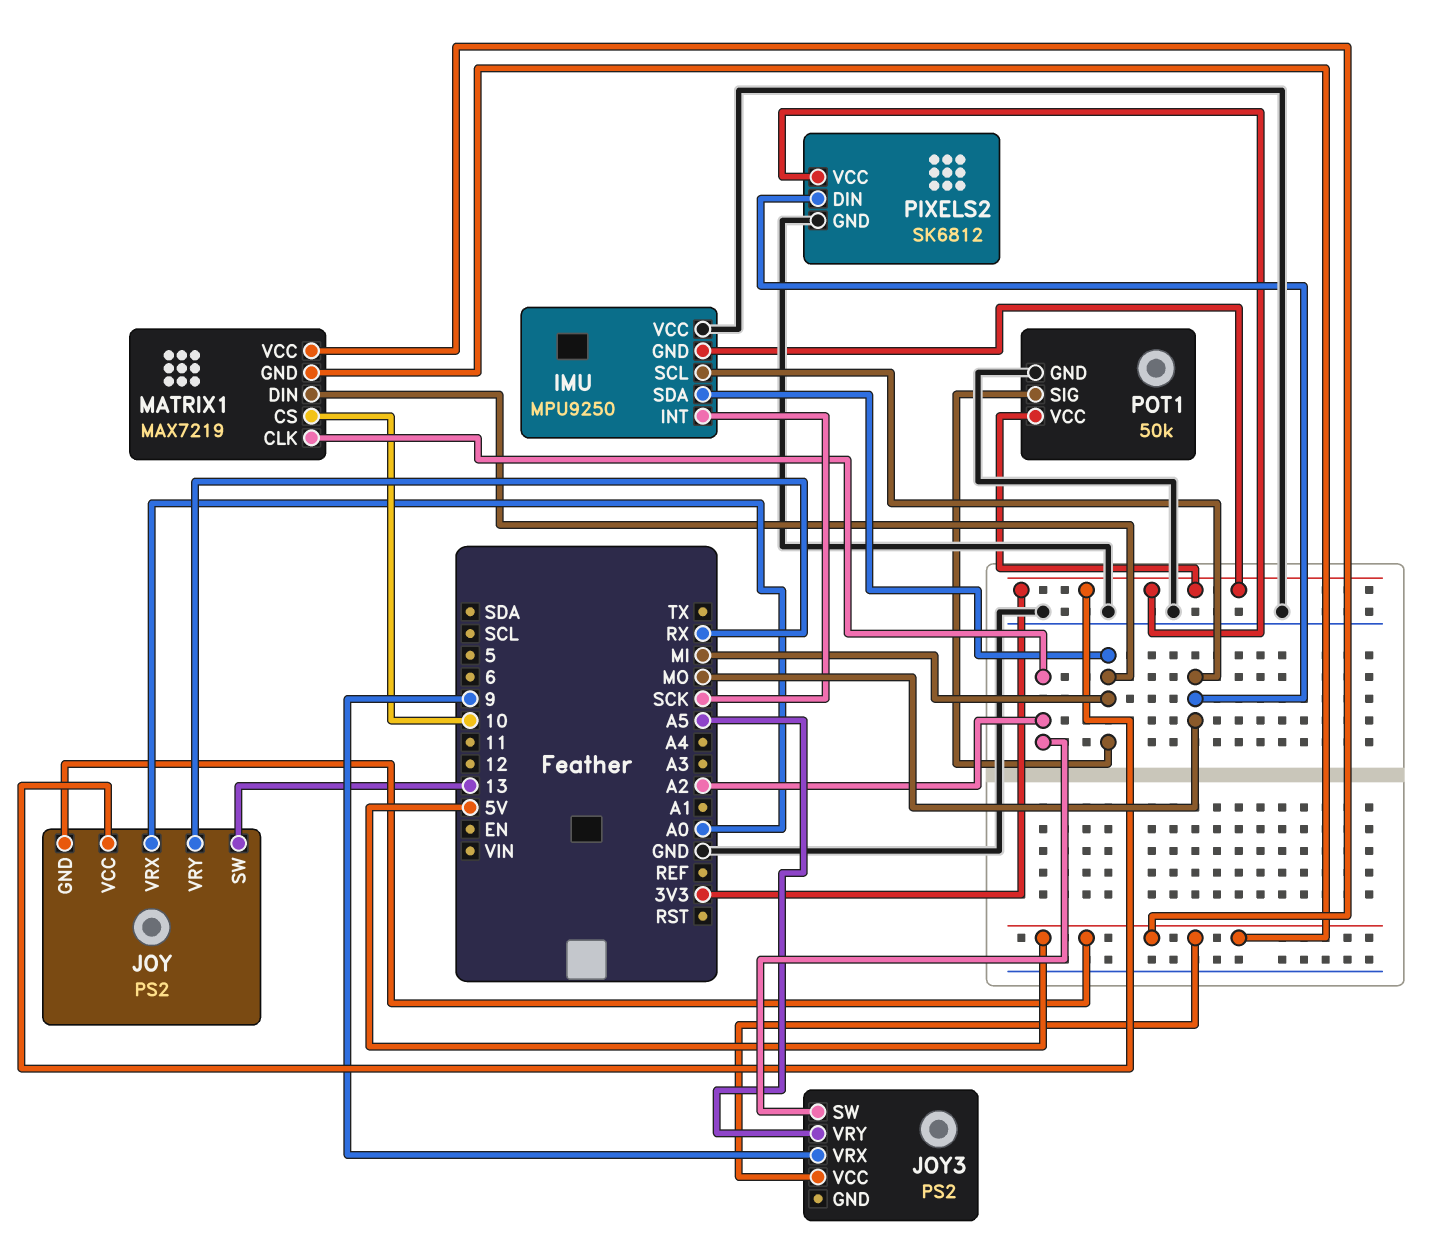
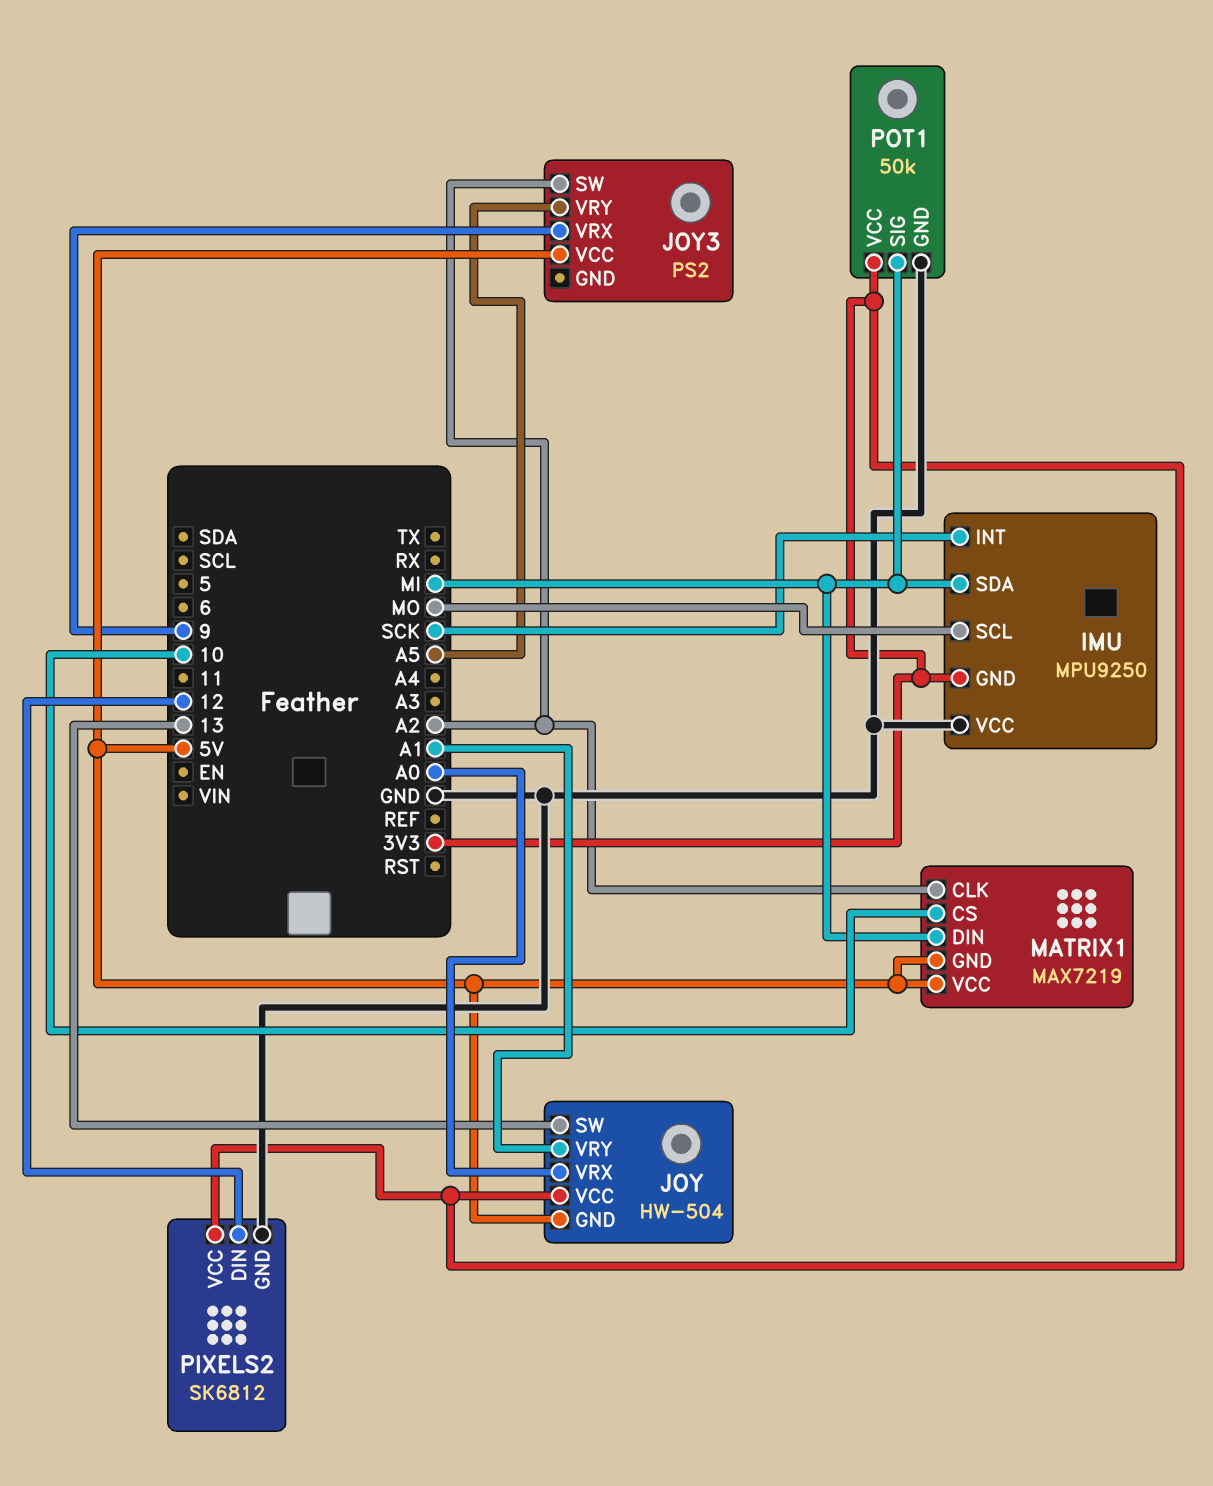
JOY: PS2 -> HW-504
JOY pin VRY: RX -> A1
PIXELS2 pin DIN: MO -> 12

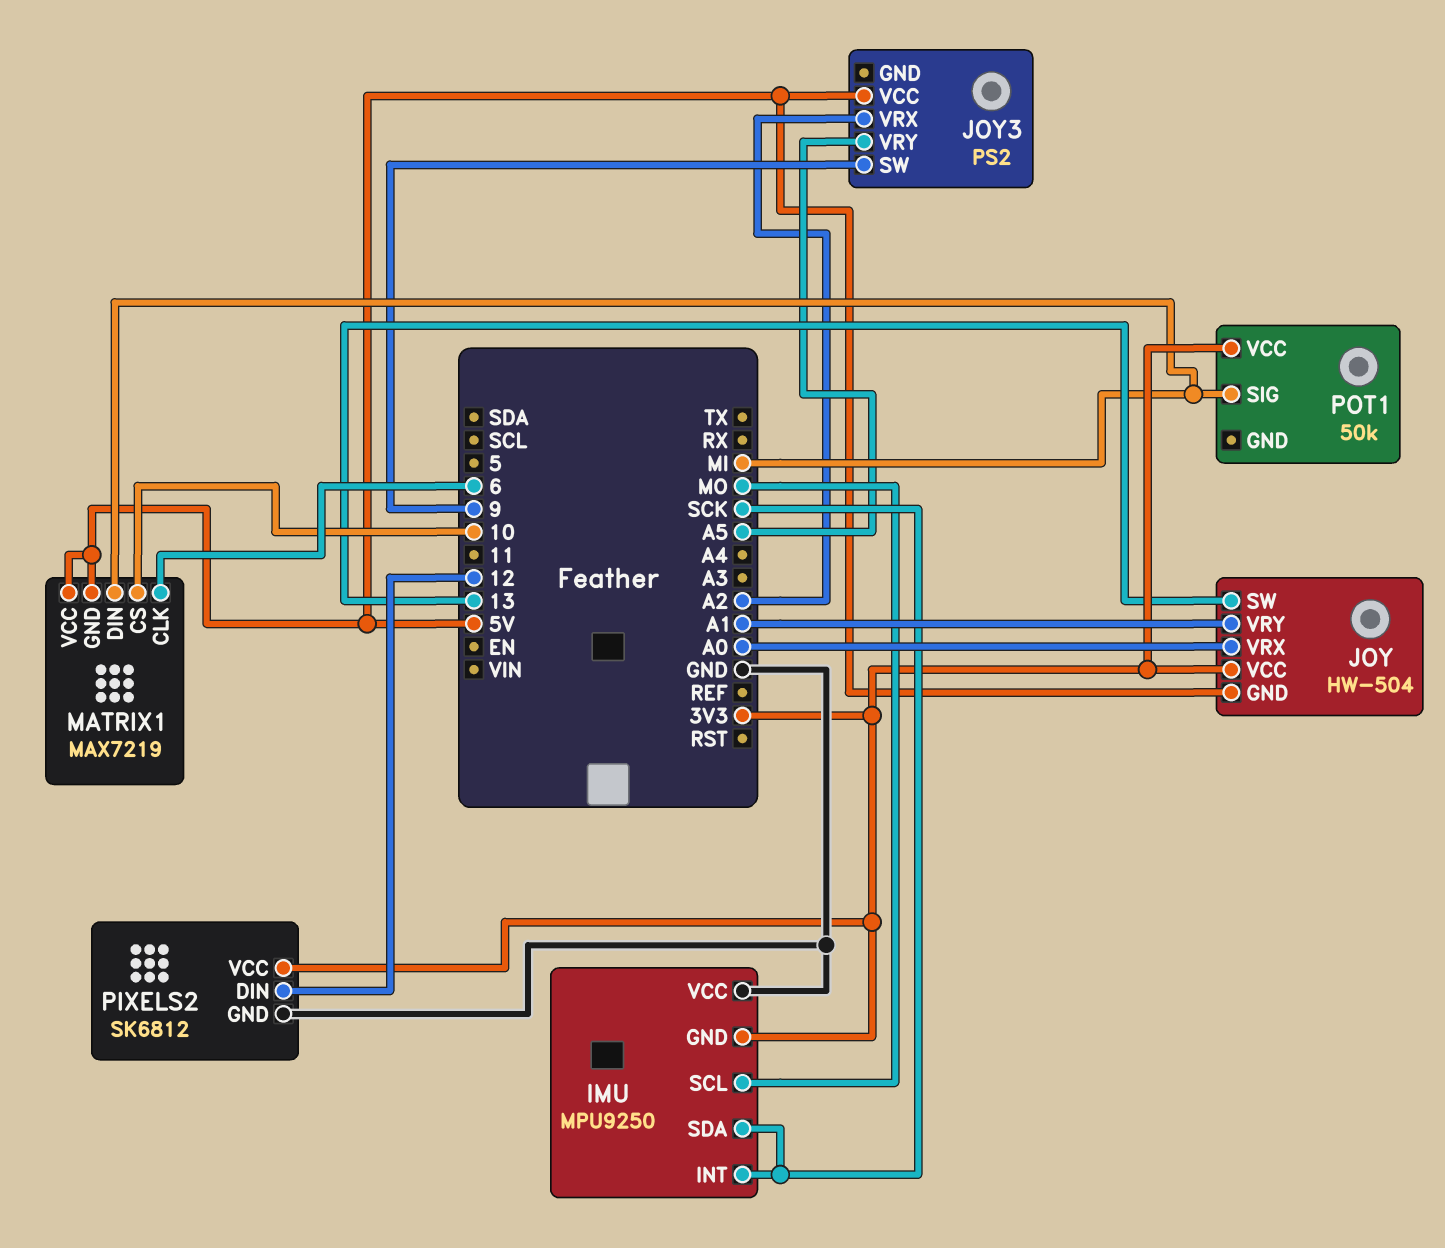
IMU pin SDA: MI -> SCK
JOY3 pin SW: A2 -> 9
JOY3 pin VRX: 9 -> A2
MATRIX1 pin CLK: A2 -> 6
POT1 pin GND: GND -> none

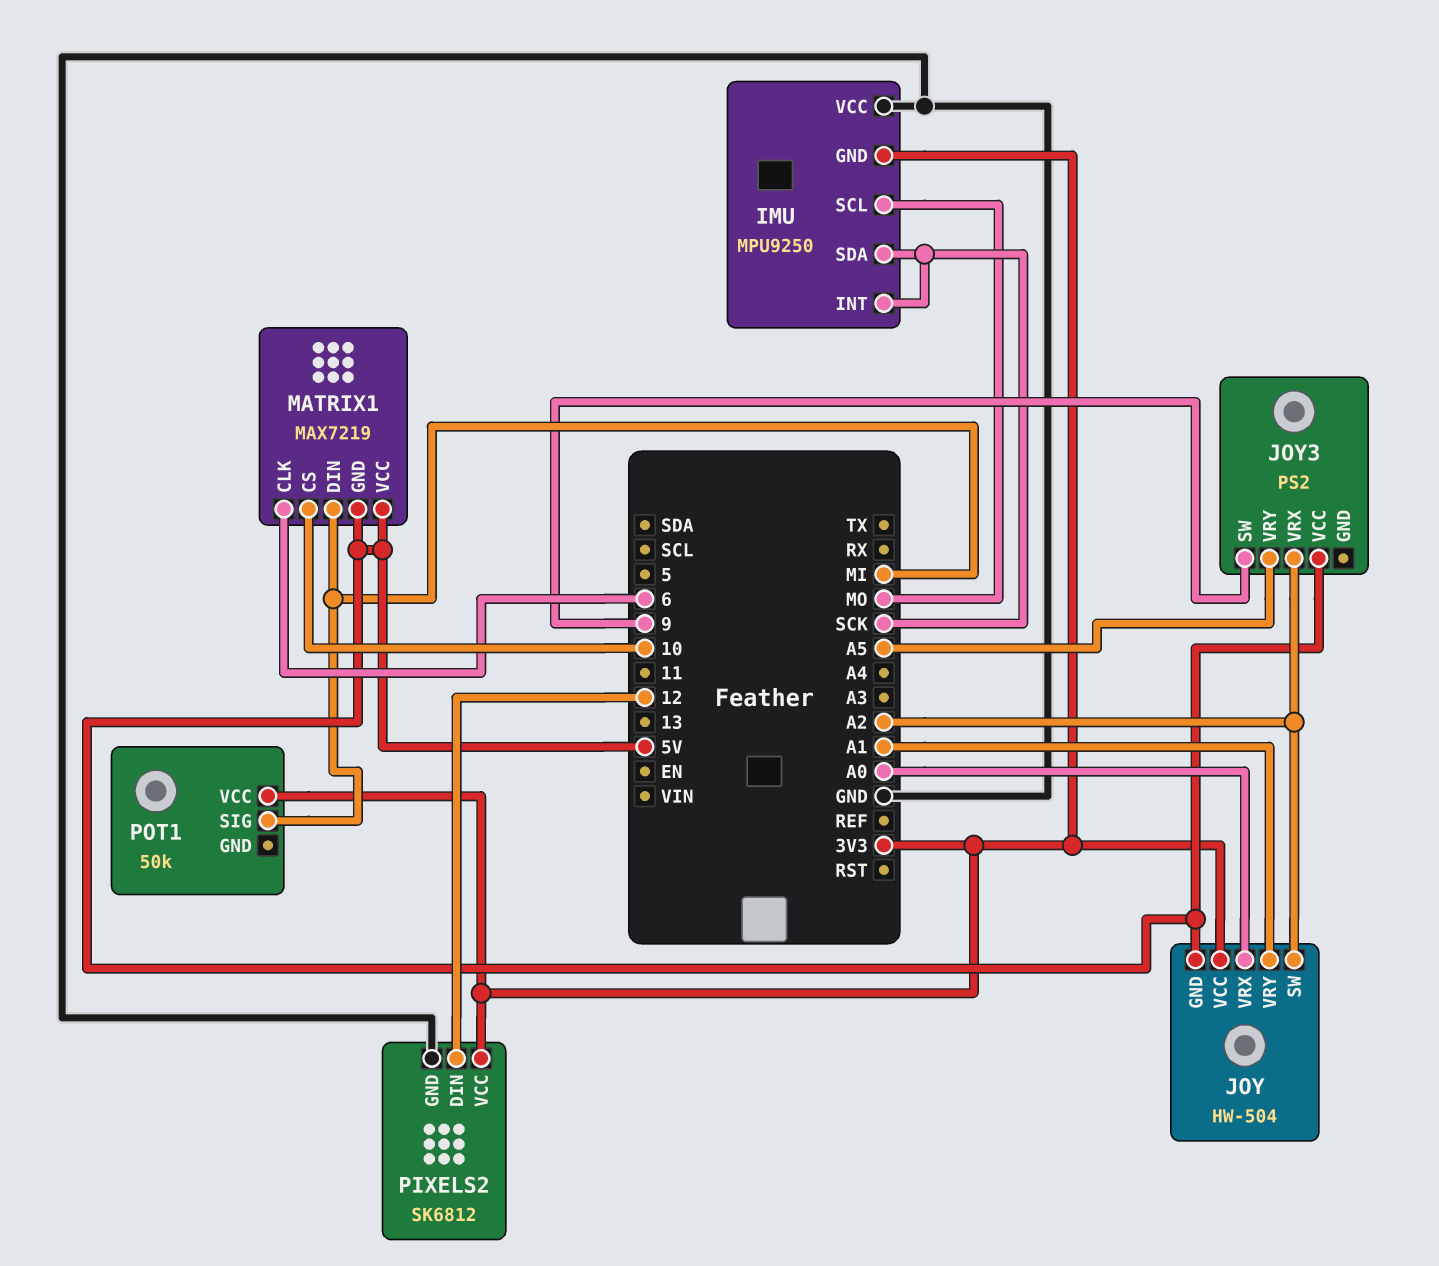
JOY pin SW: 13 -> A2

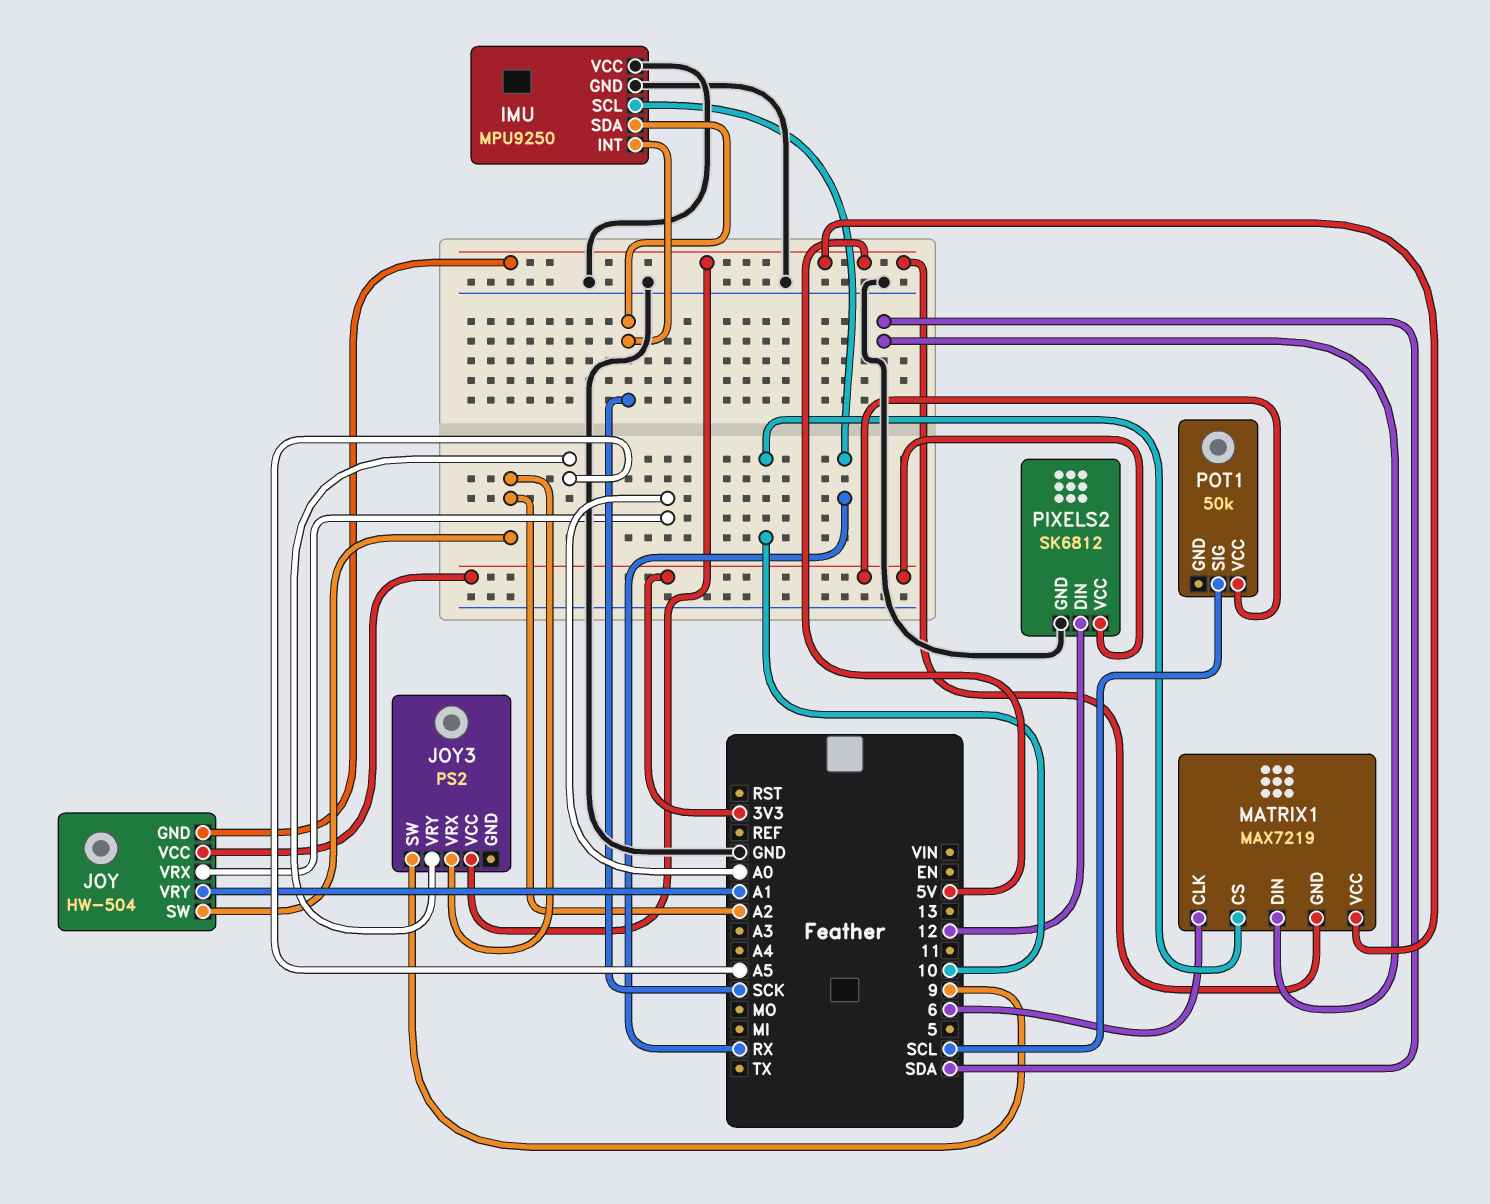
IMU pin GND: 3V3 -> GND
IMU pin SCL: MO -> RX
MATRIX1 pin DIN: MI -> SDA
POT1 pin SIG: MI -> SCL

